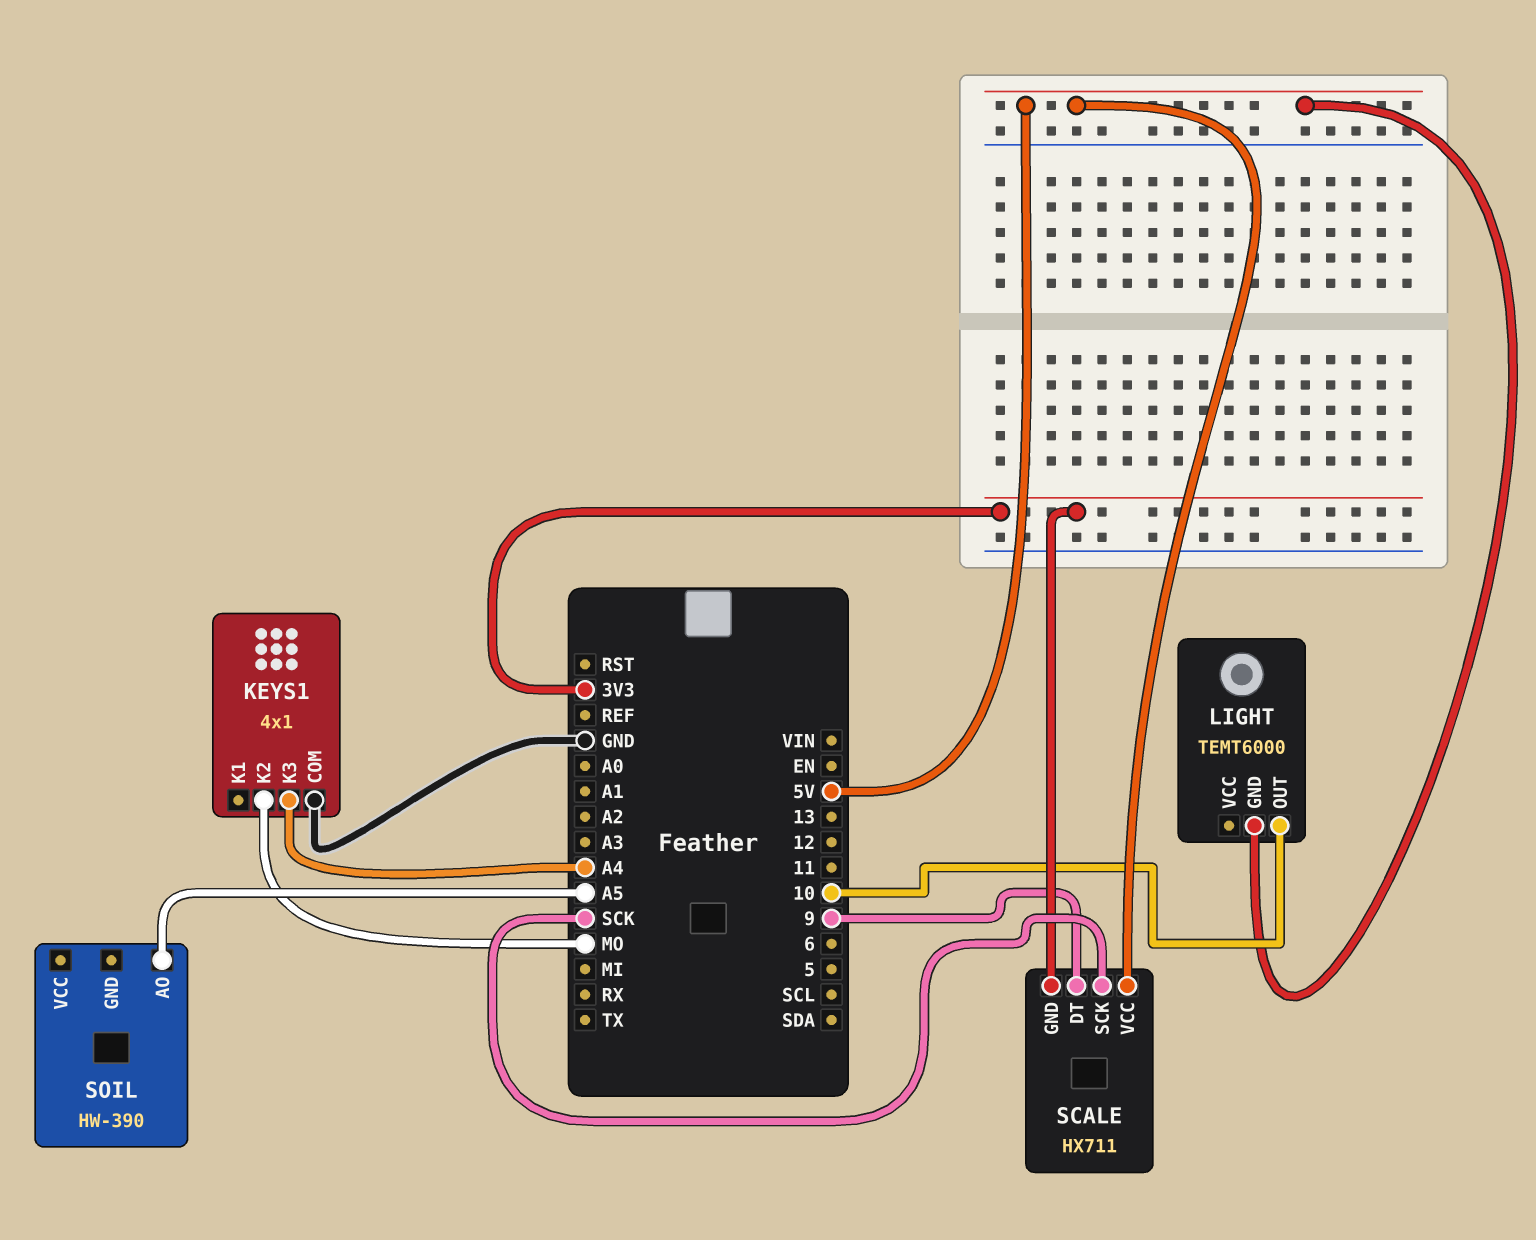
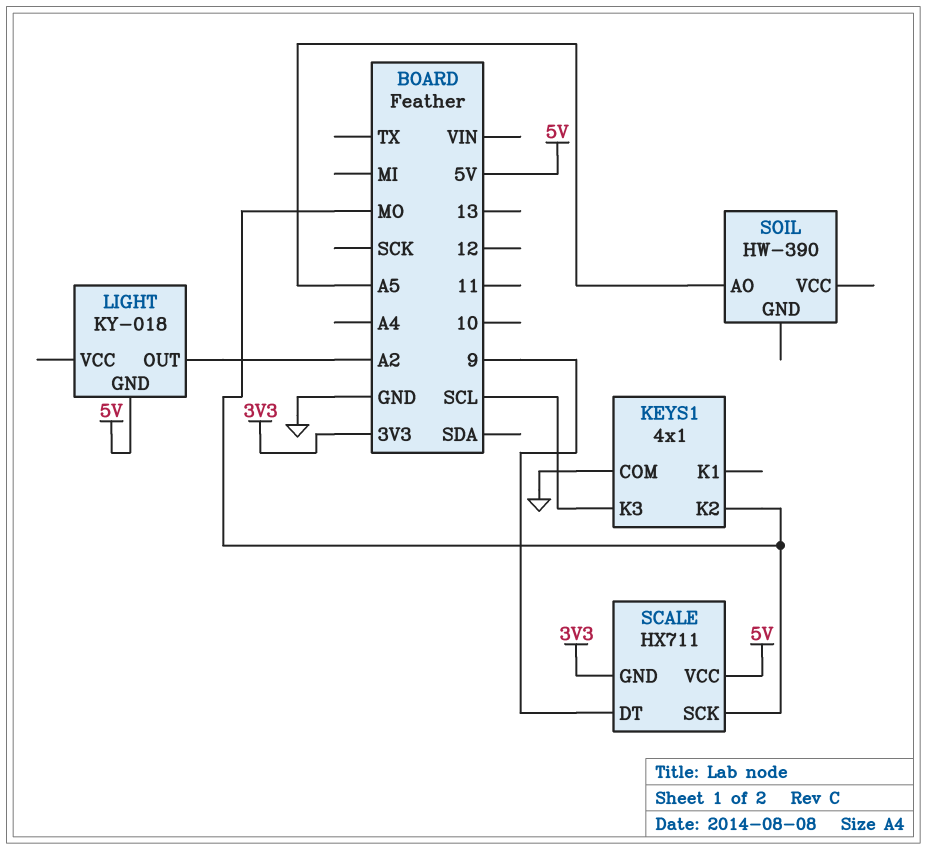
KEYS1 pin K3: A4 -> SCL
LIGHT: TEMT6000 -> KY-018
LIGHT pin OUT: 10 -> A2
SCALE pin SCK: SCK -> MO

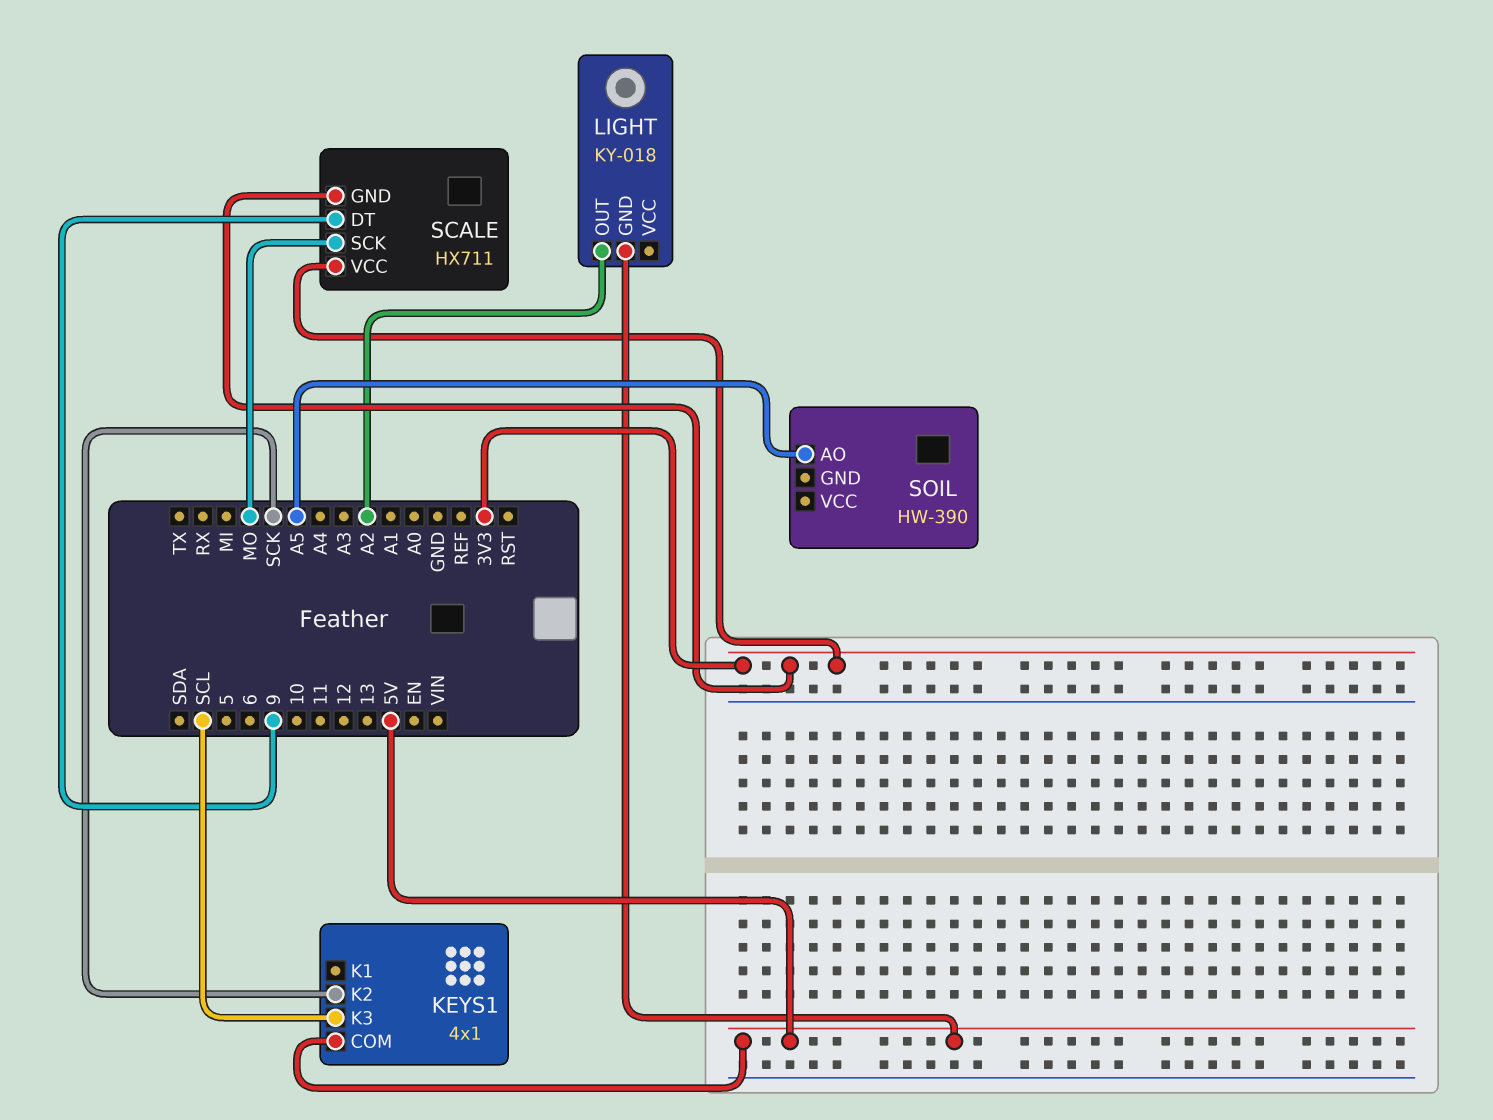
KEYS1 pin COM: GND -> 5V
KEYS1 pin K2: MO -> SCK
SCALE pin VCC: 5V -> 3V3

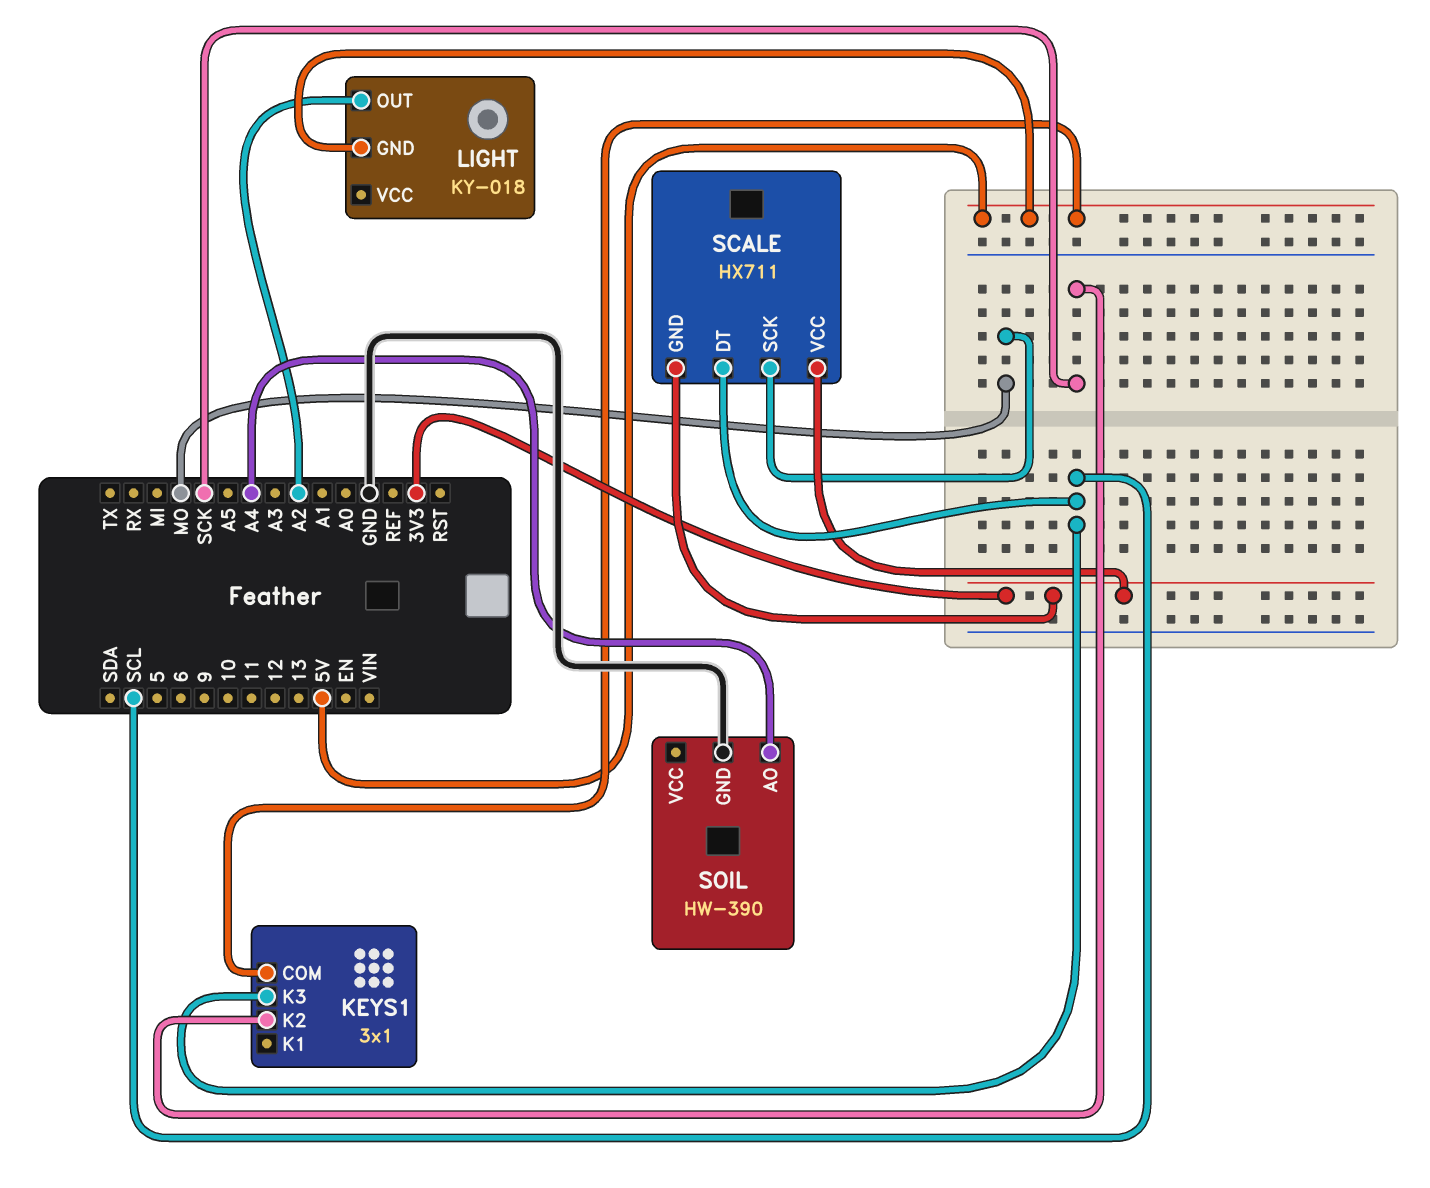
KEYS1: 4x1 -> 3x1
SCALE pin DT: 9 -> SCL
SOIL pin AO: A5 -> A4
SOIL pin GND: none -> GND

